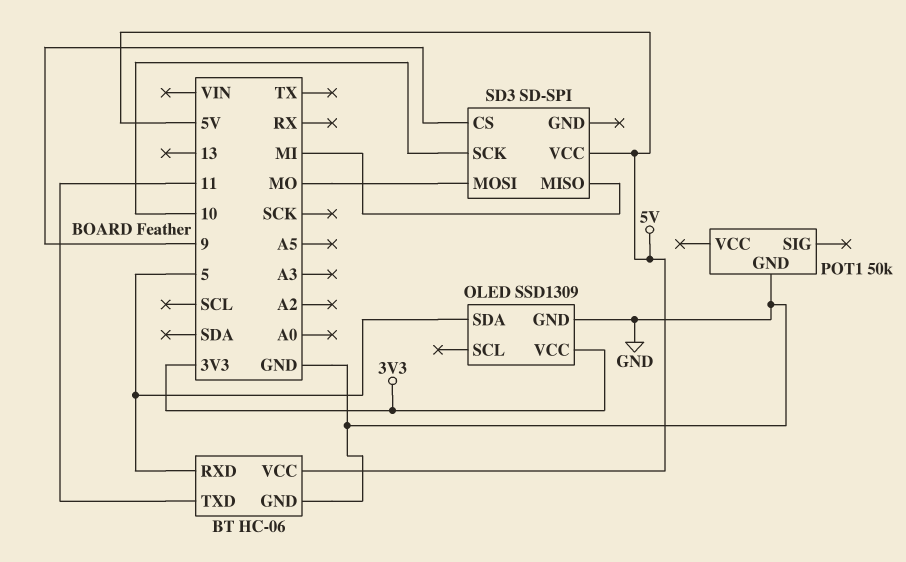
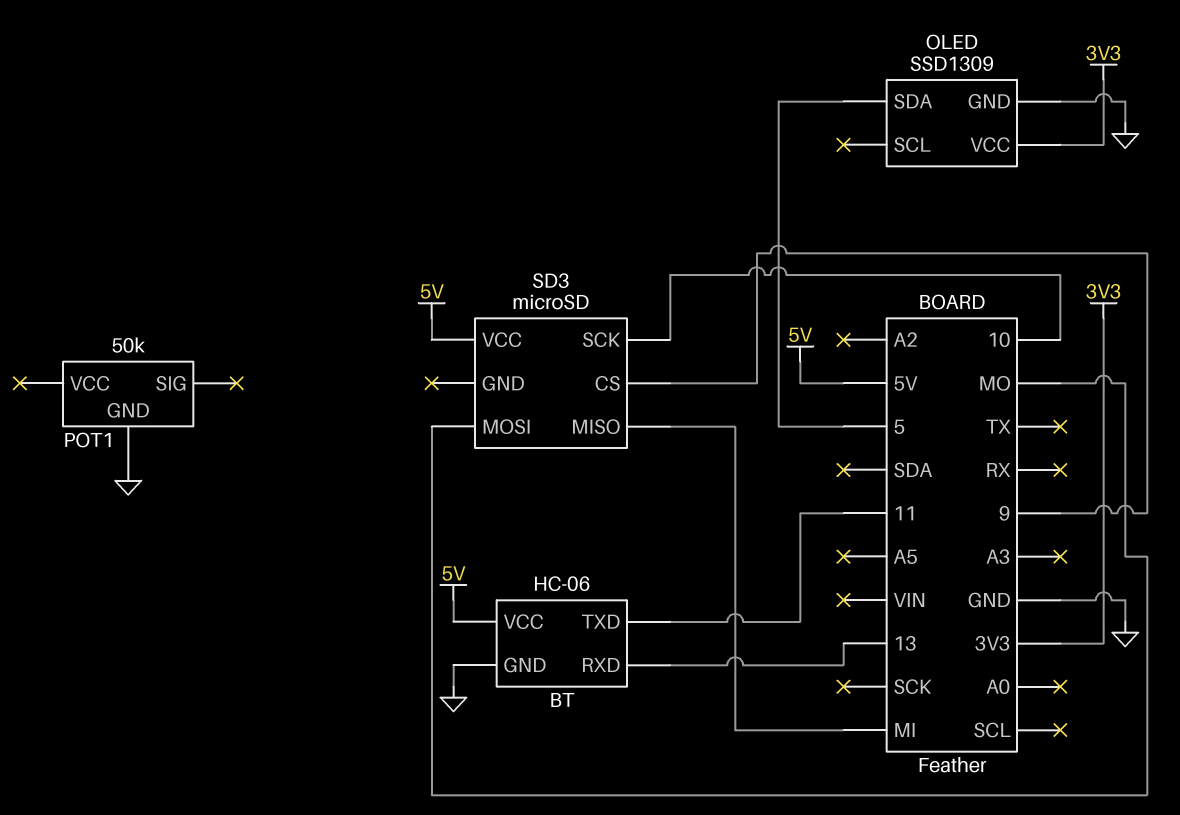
BT pin RXD: 5 -> 13
SD3: SD-SPI -> microSD

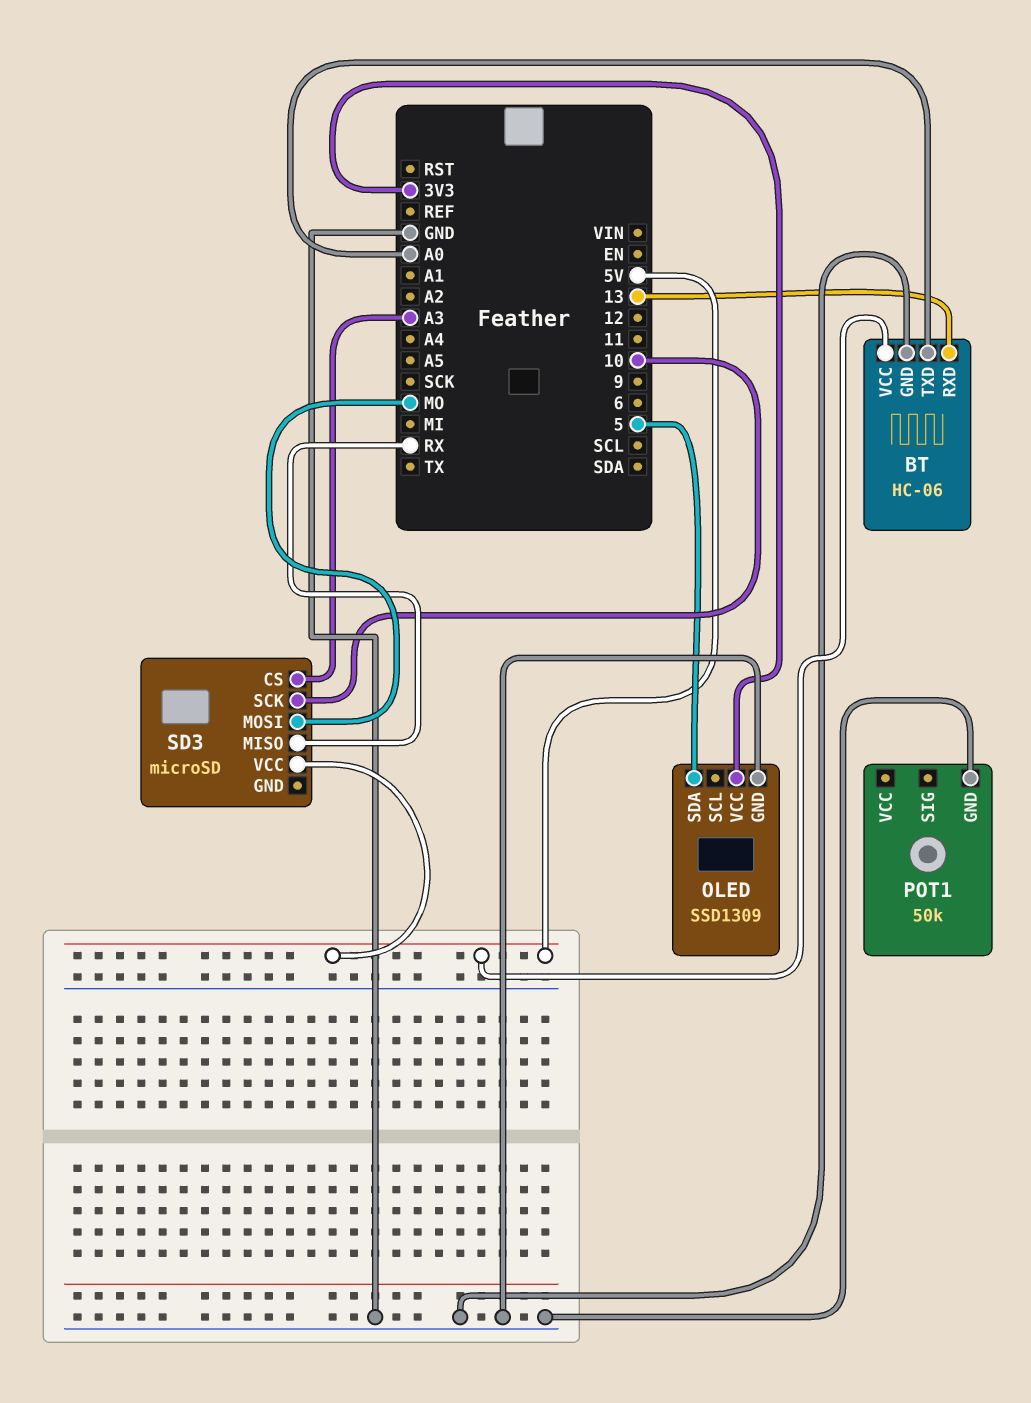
BT pin TXD: 11 -> A0
SD3 pin CS: 9 -> A3
SD3 pin MISO: MI -> RX

